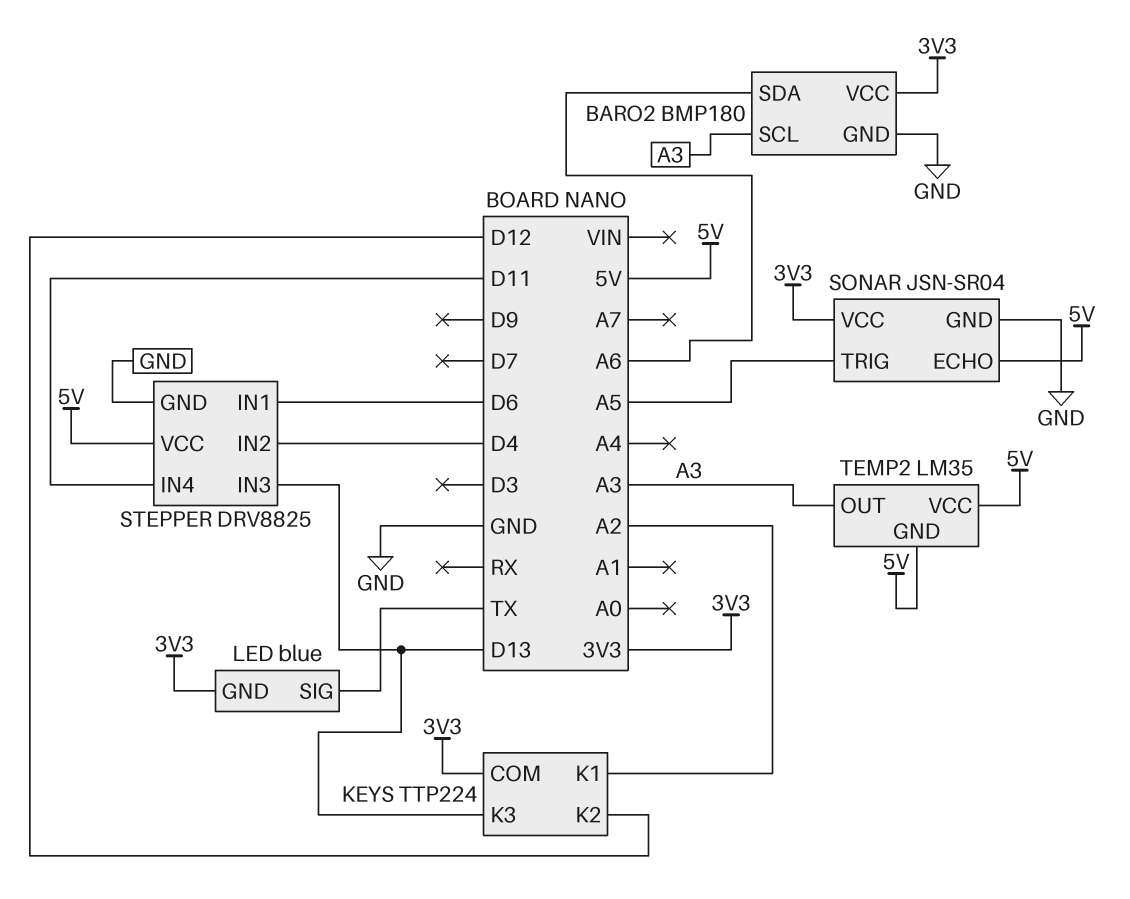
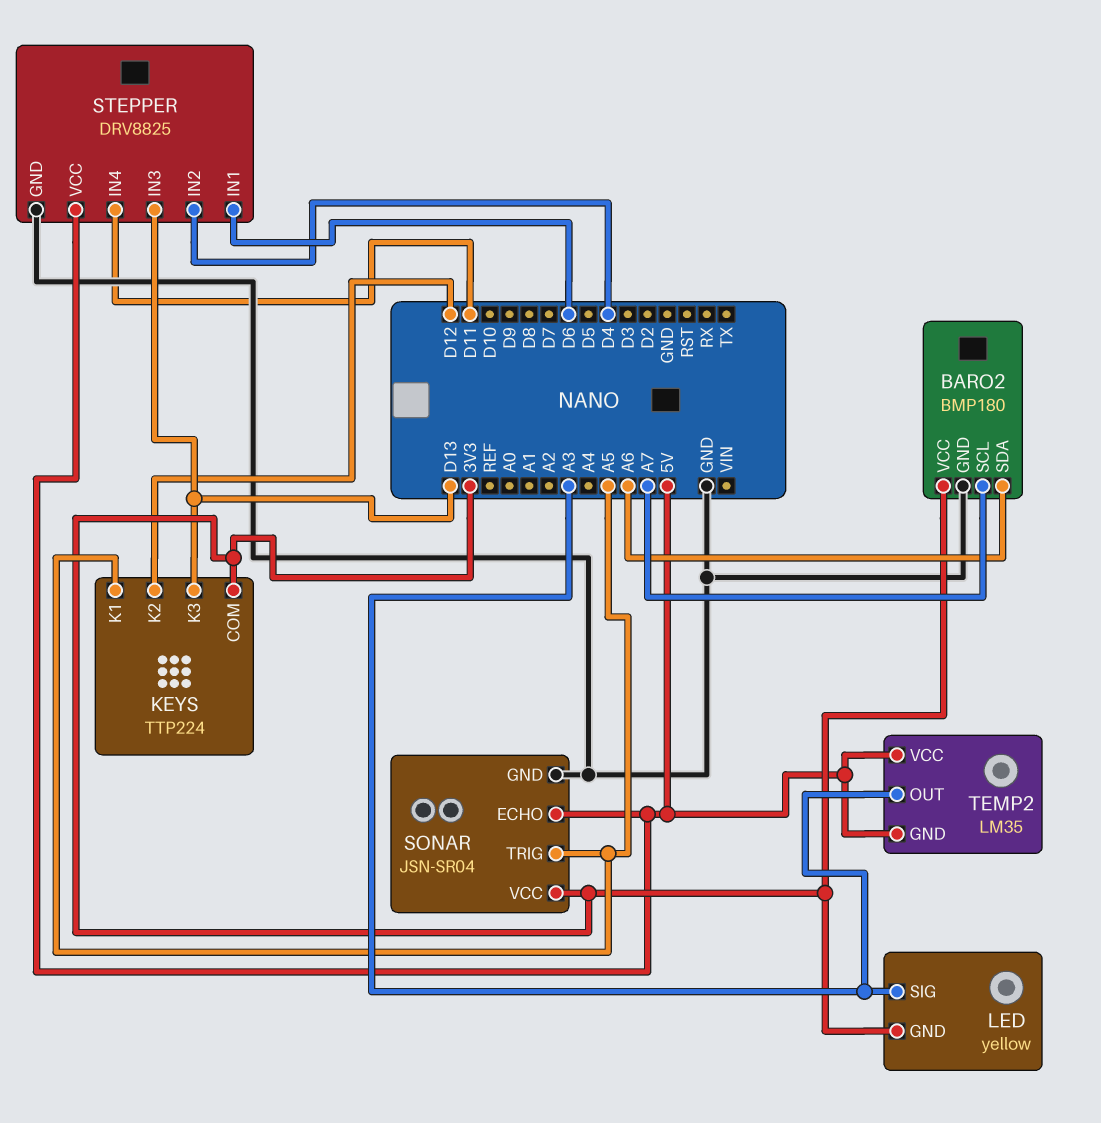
BARO2 pin SCL: A3 -> A7
KEYS pin K1: A2 -> A5
LED: blue -> yellow
LED pin SIG: TX -> A3

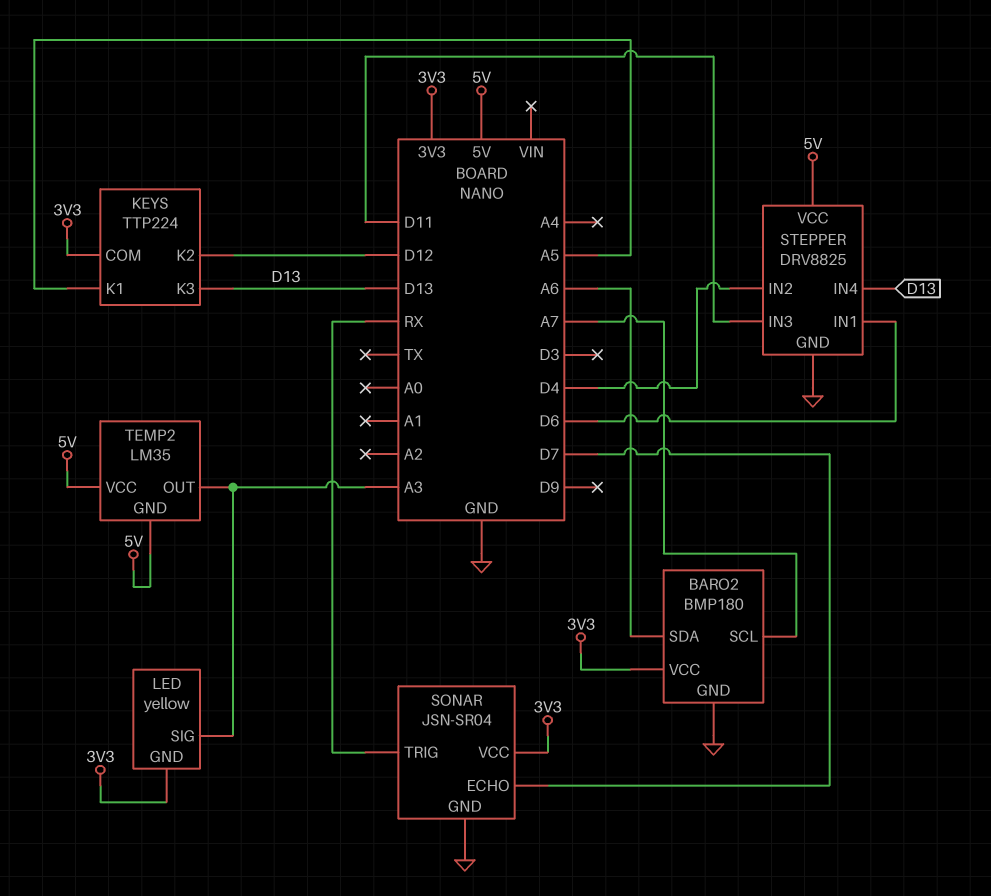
SONAR pin ECHO: 5V -> D7
SONAR pin TRIG: A5 -> RX
STEPPER pin IN3: D13 -> D11
STEPPER pin IN4: D11 -> D13

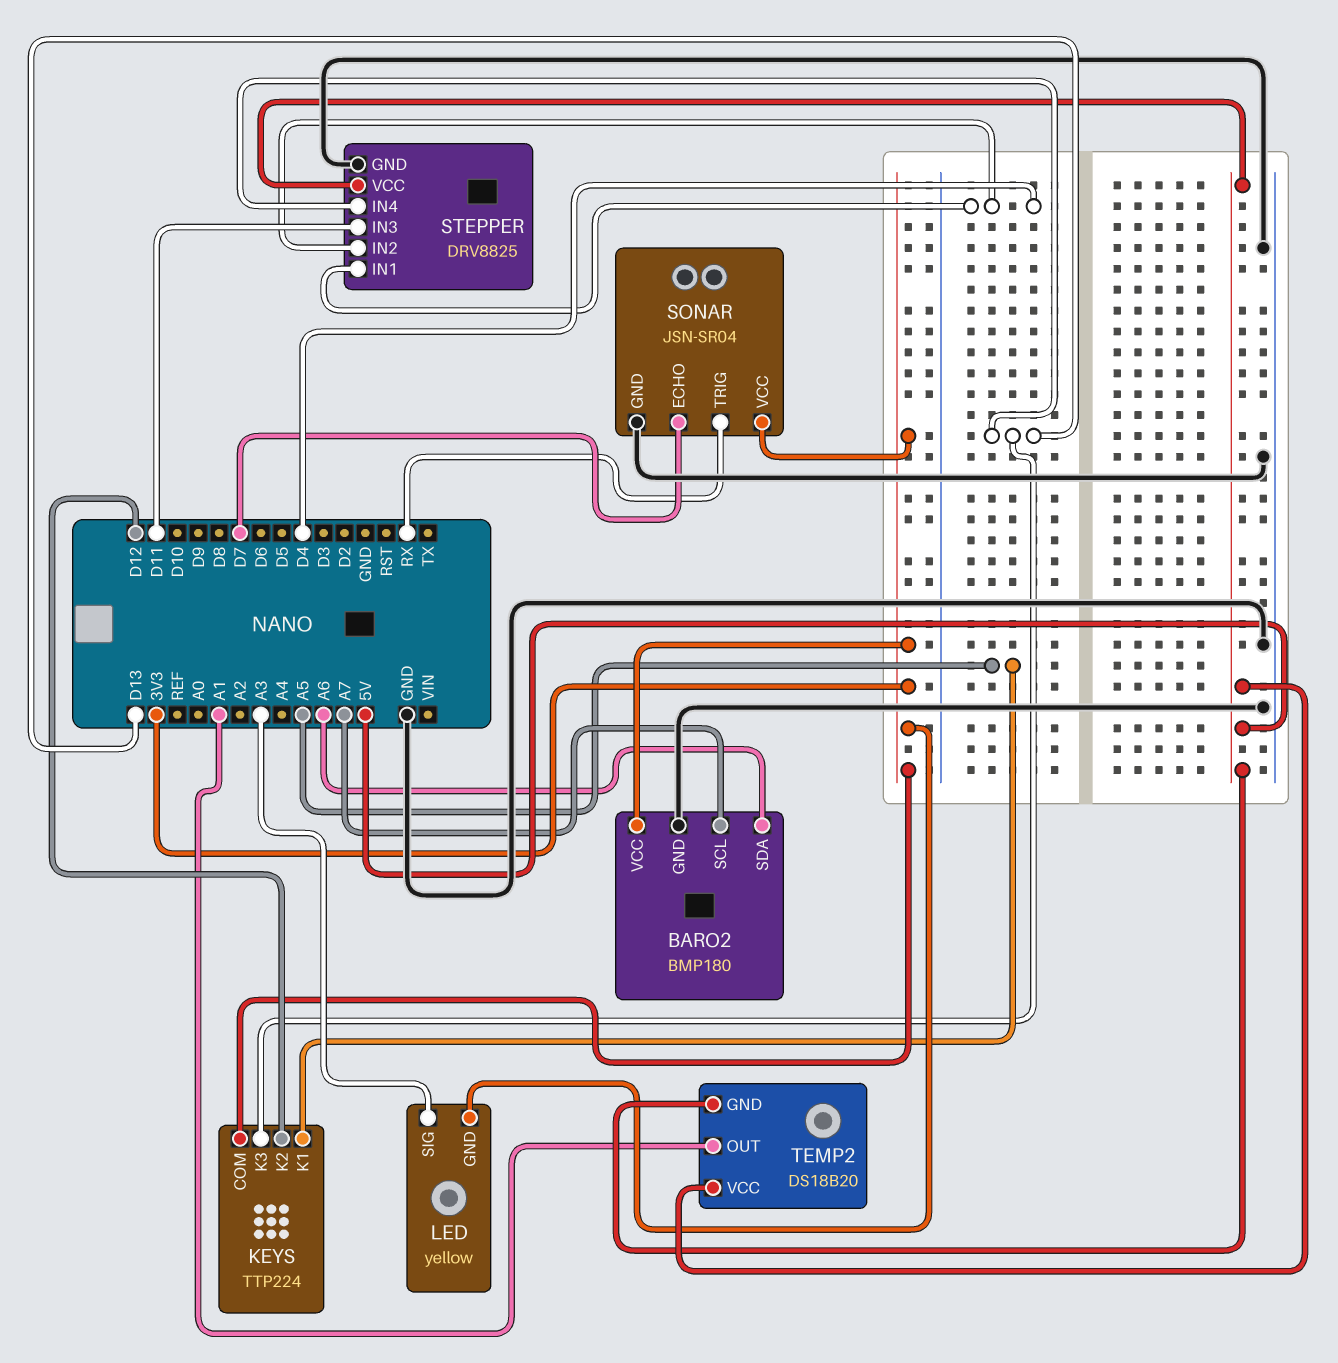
STEPPER pin IN1: D6 -> D4
TEMP2: LM35 -> DS18B20
TEMP2 pin OUT: A3 -> A1

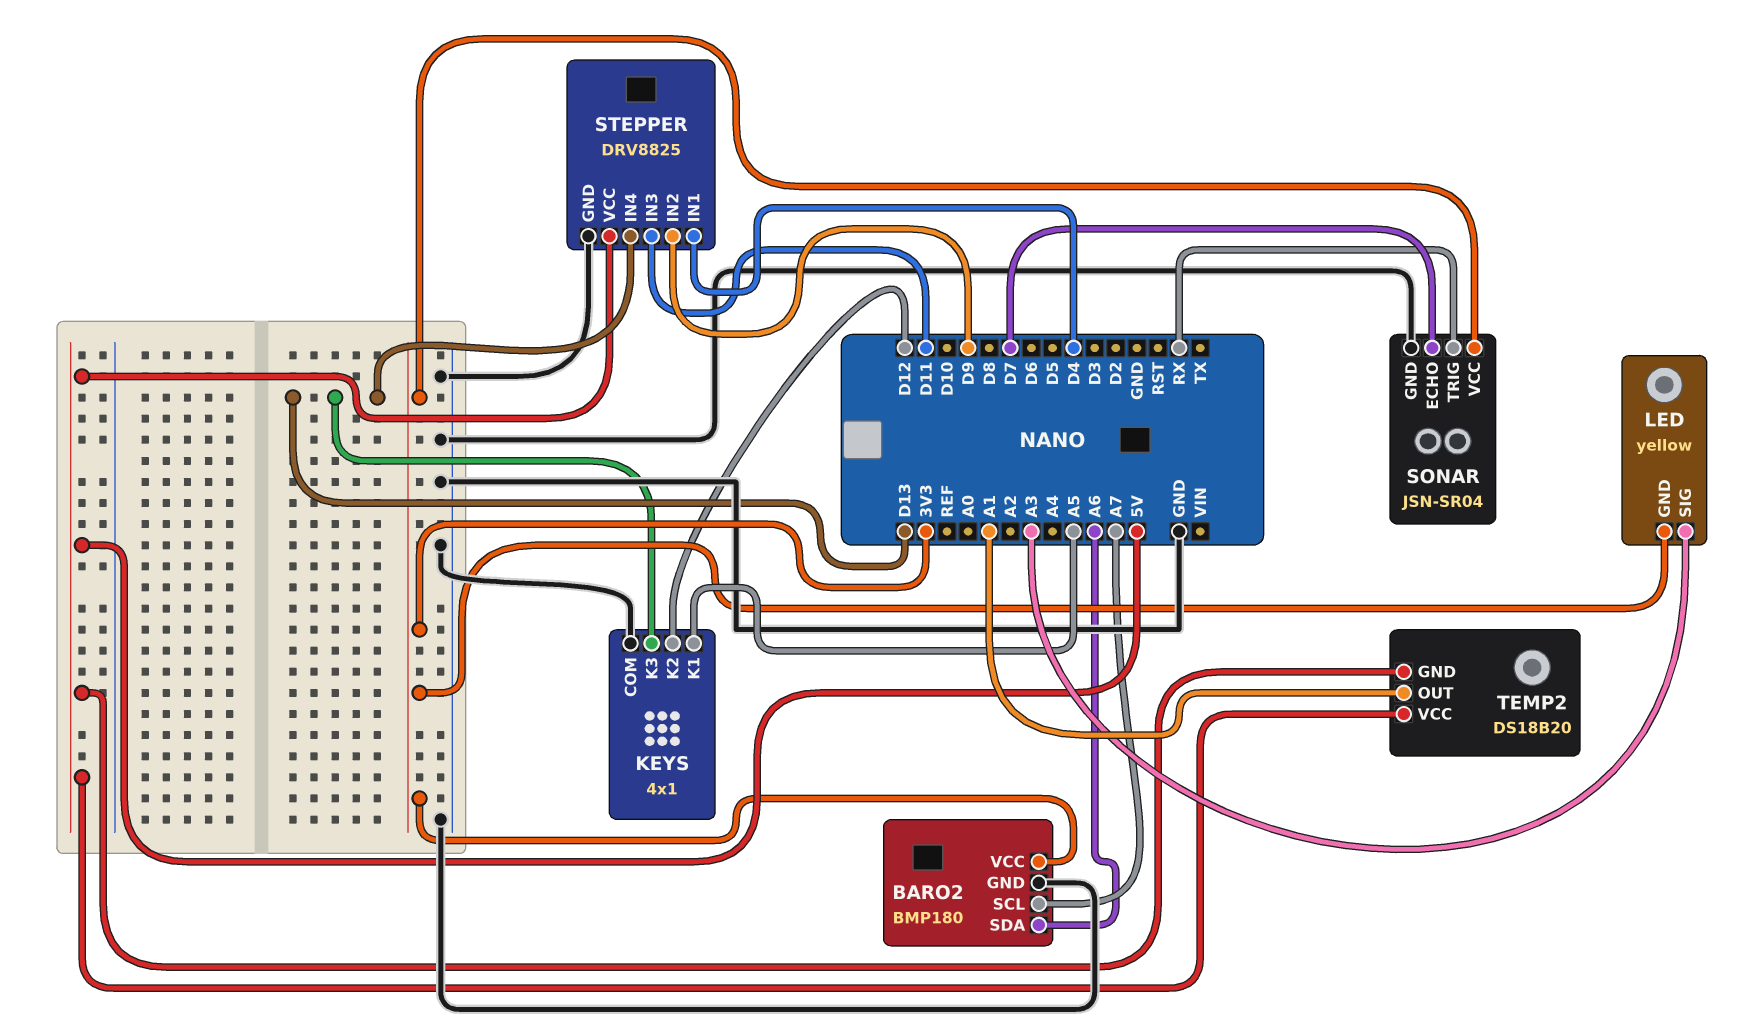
KEYS: TTP224 -> 4x1
KEYS pin COM: 3V3 -> GND
STEPPER pin IN2: D4 -> D9

